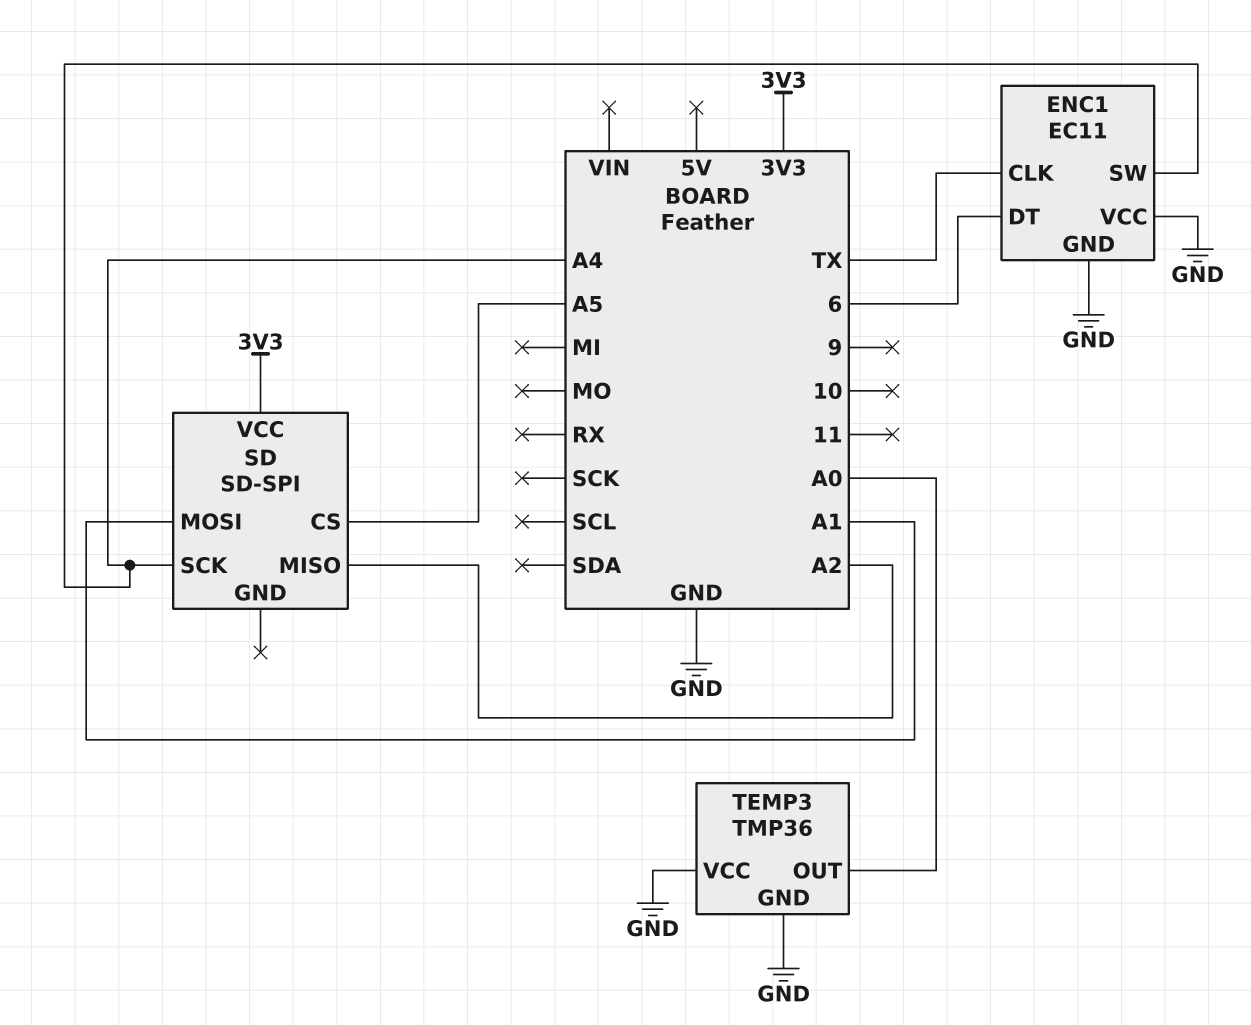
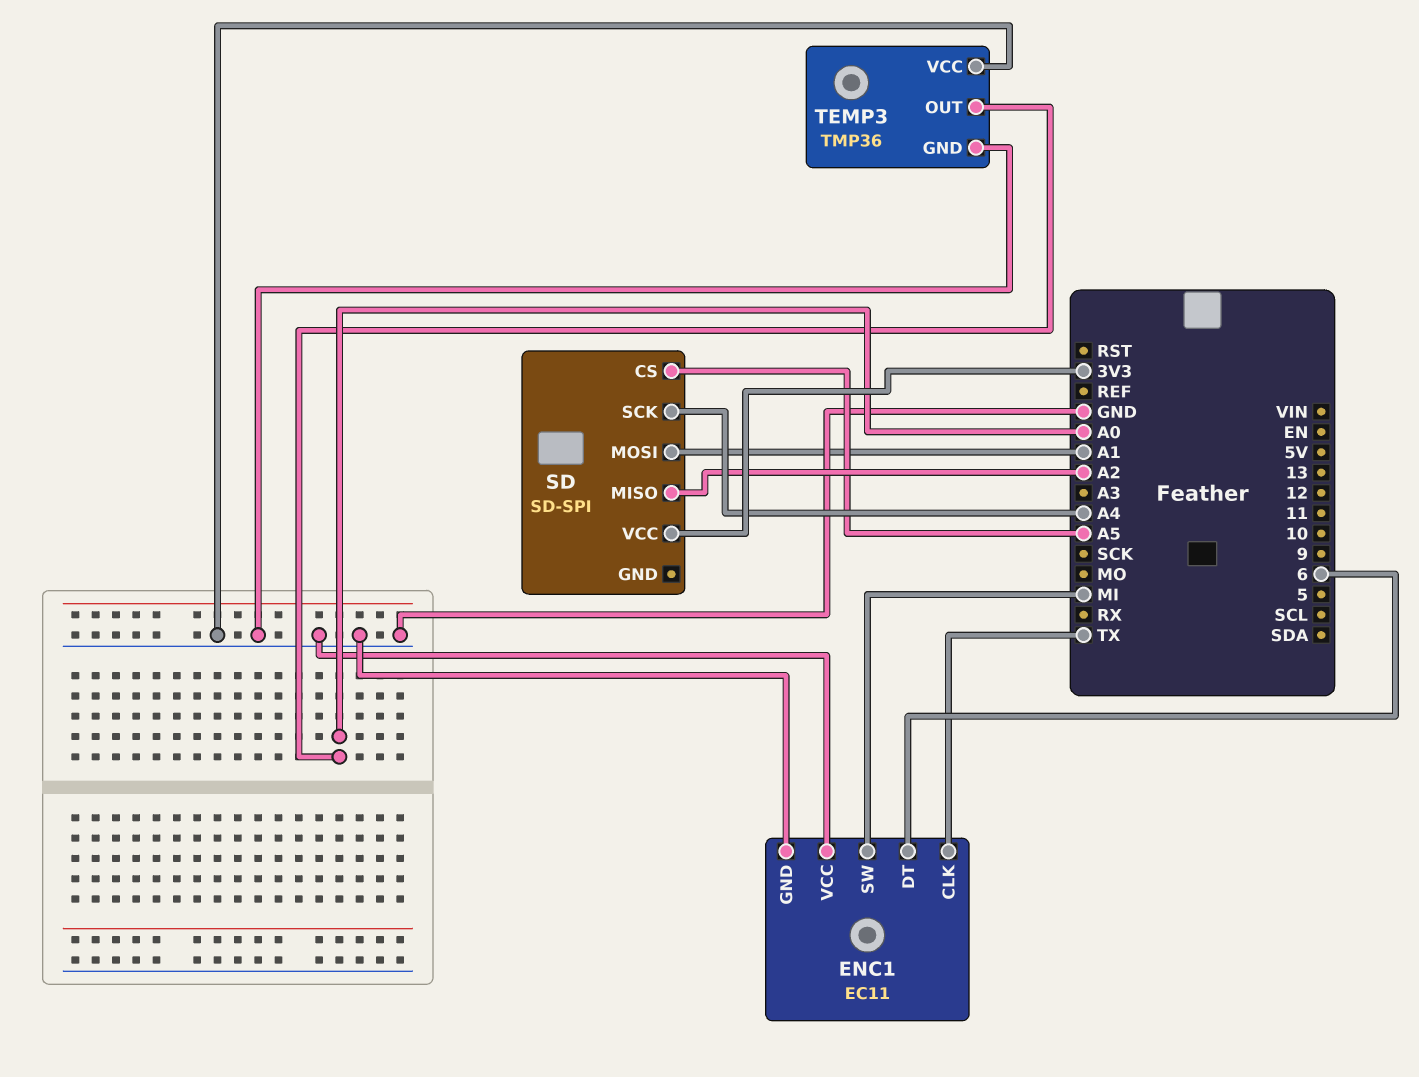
ENC1 pin SW: A4 -> MI

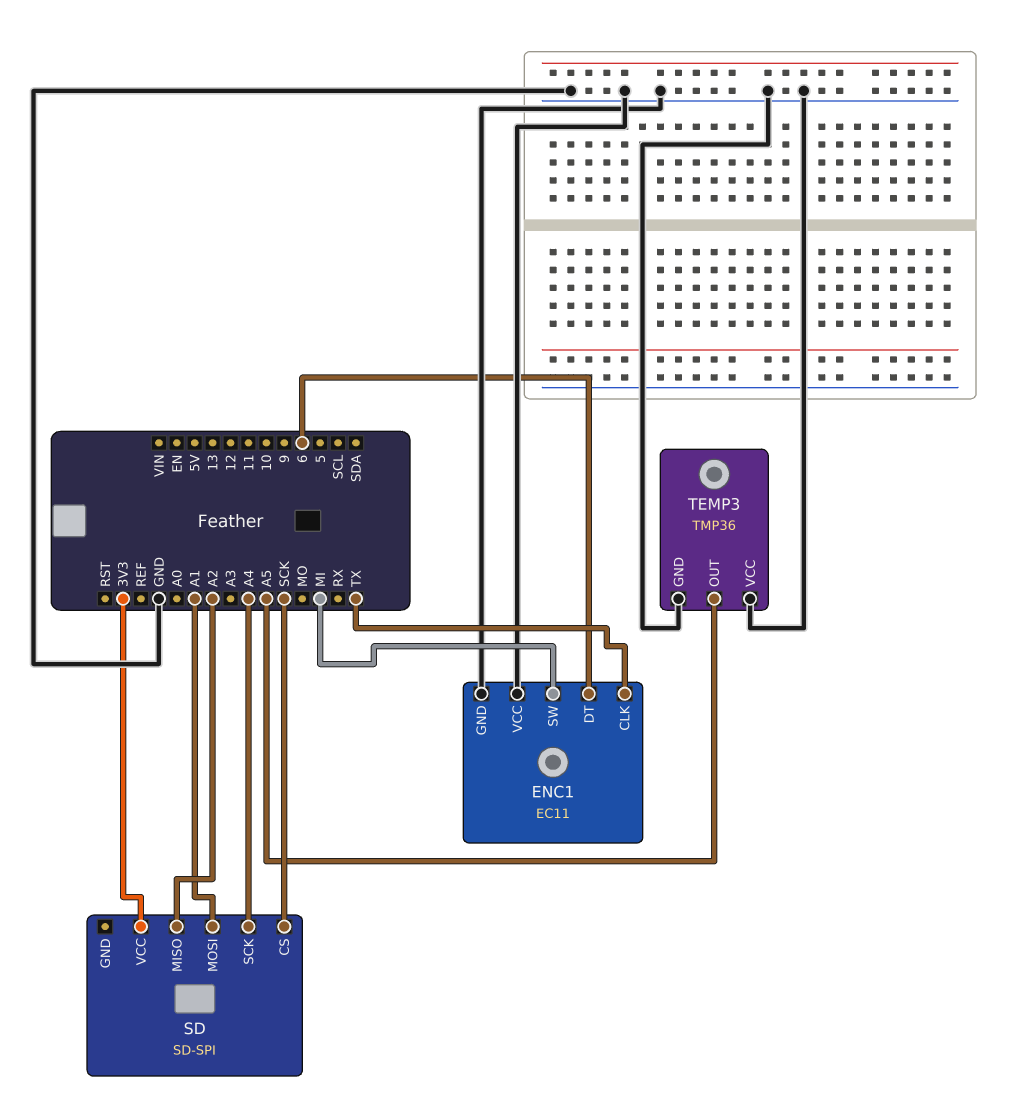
SD pin CS: A5 -> SCK
TEMP3 pin OUT: A0 -> A5

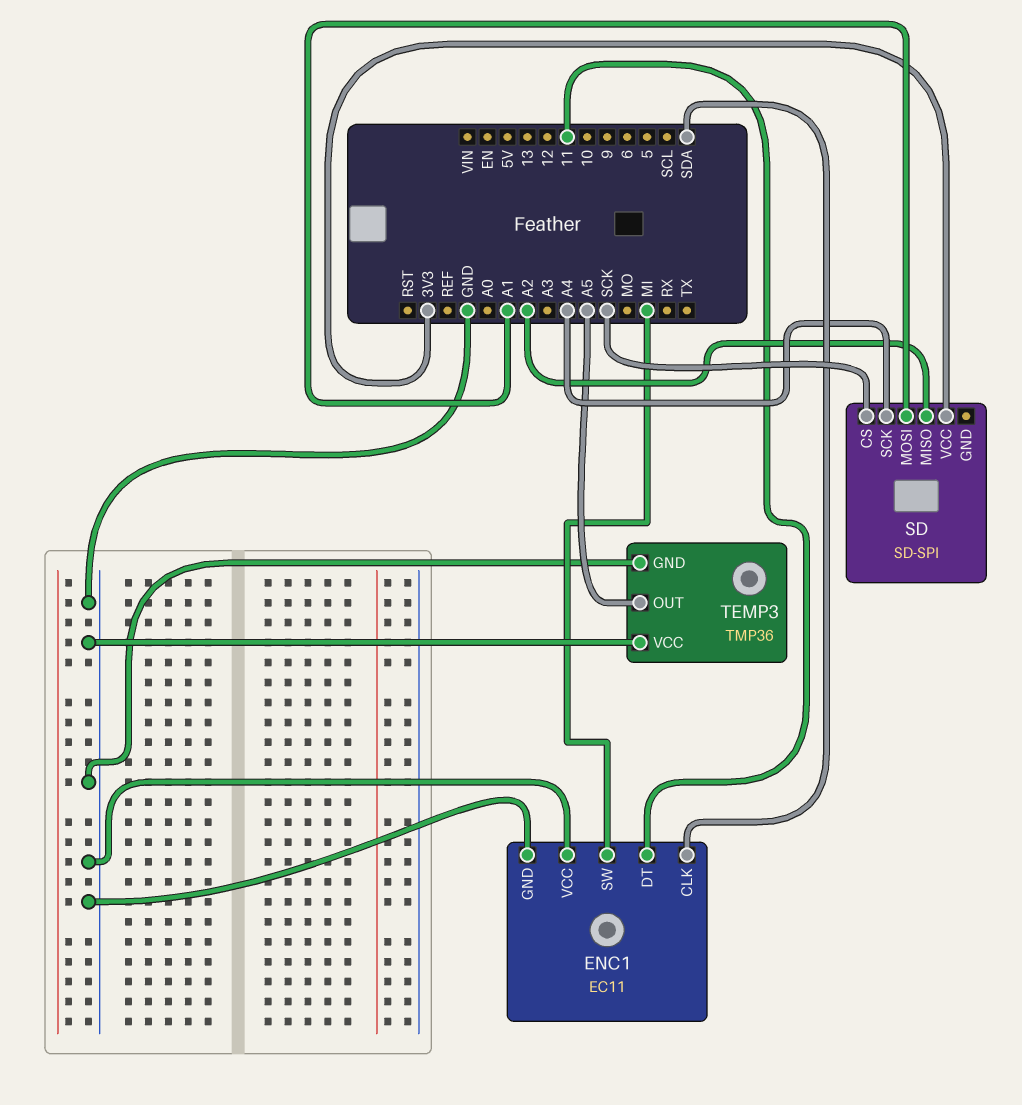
ENC1 pin CLK: TX -> SDA
ENC1 pin DT: 6 -> 11

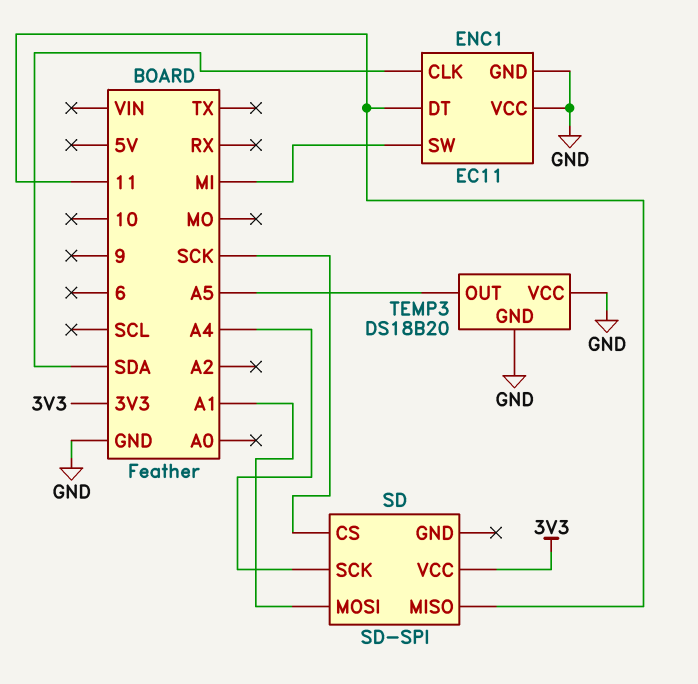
SD pin MISO: A2 -> 11
TEMP3: TMP36 -> DS18B20

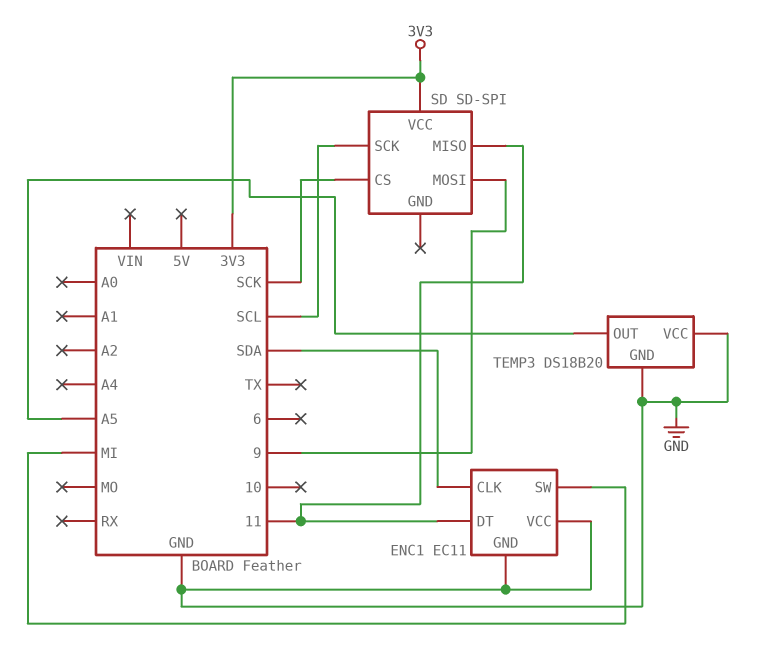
SD pin MOSI: A1 -> 9
SD pin SCK: A4 -> SCL

